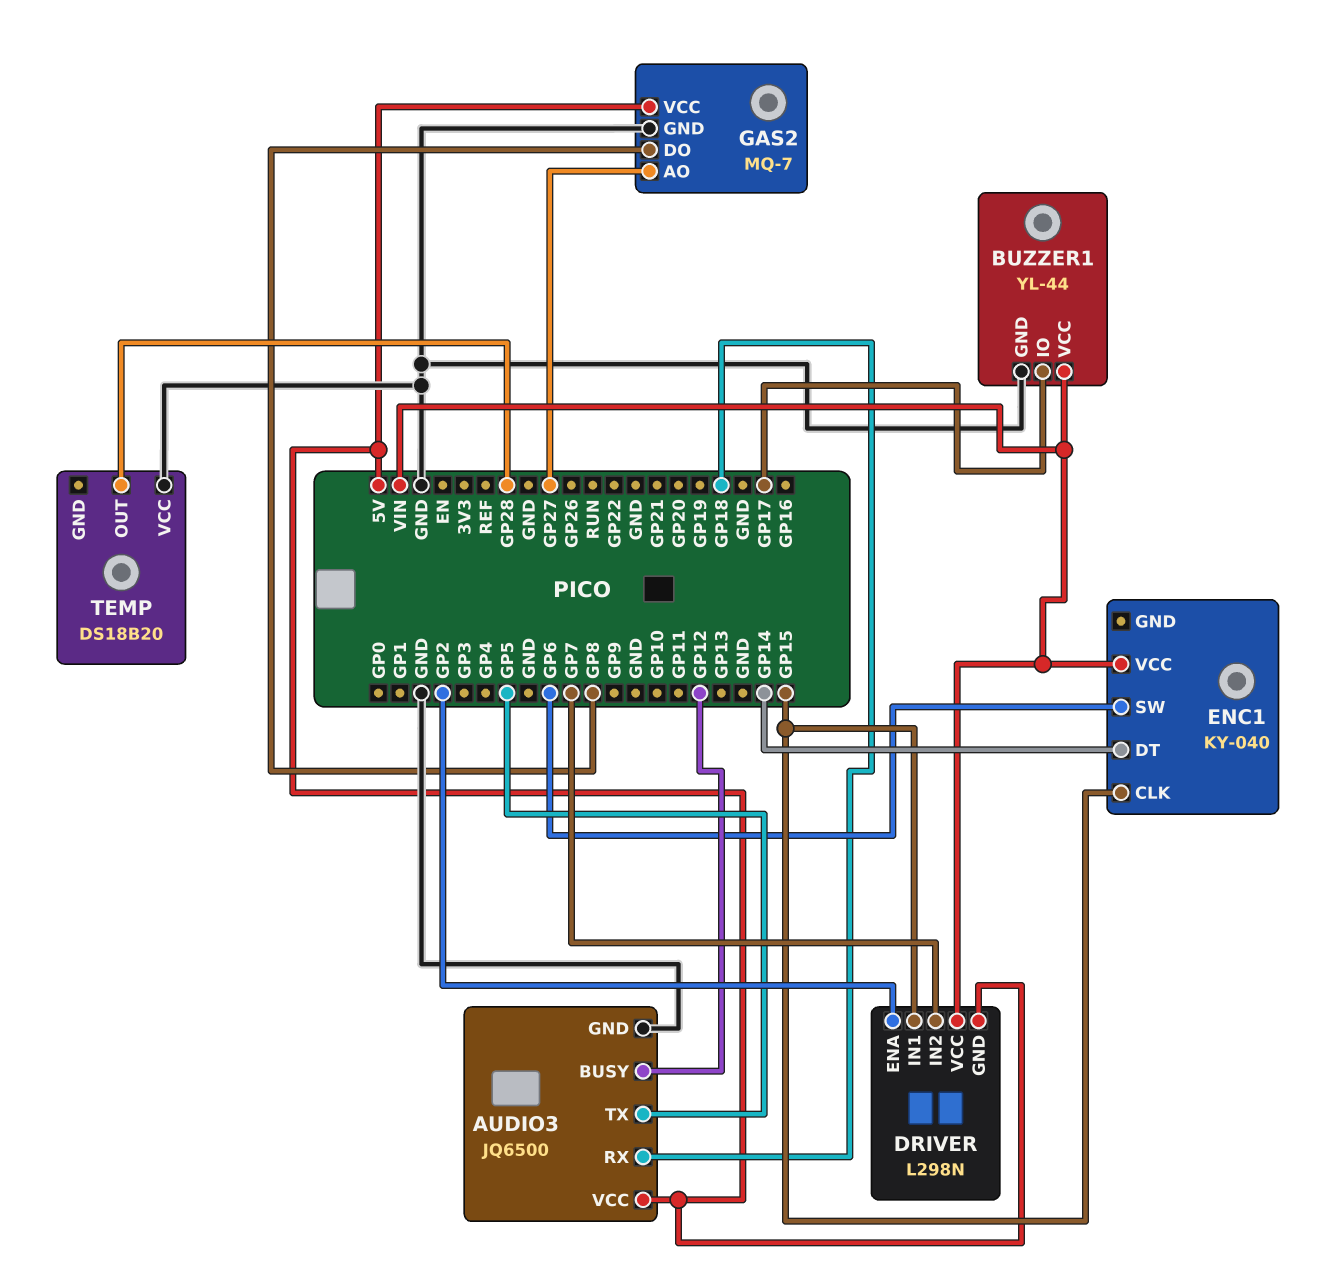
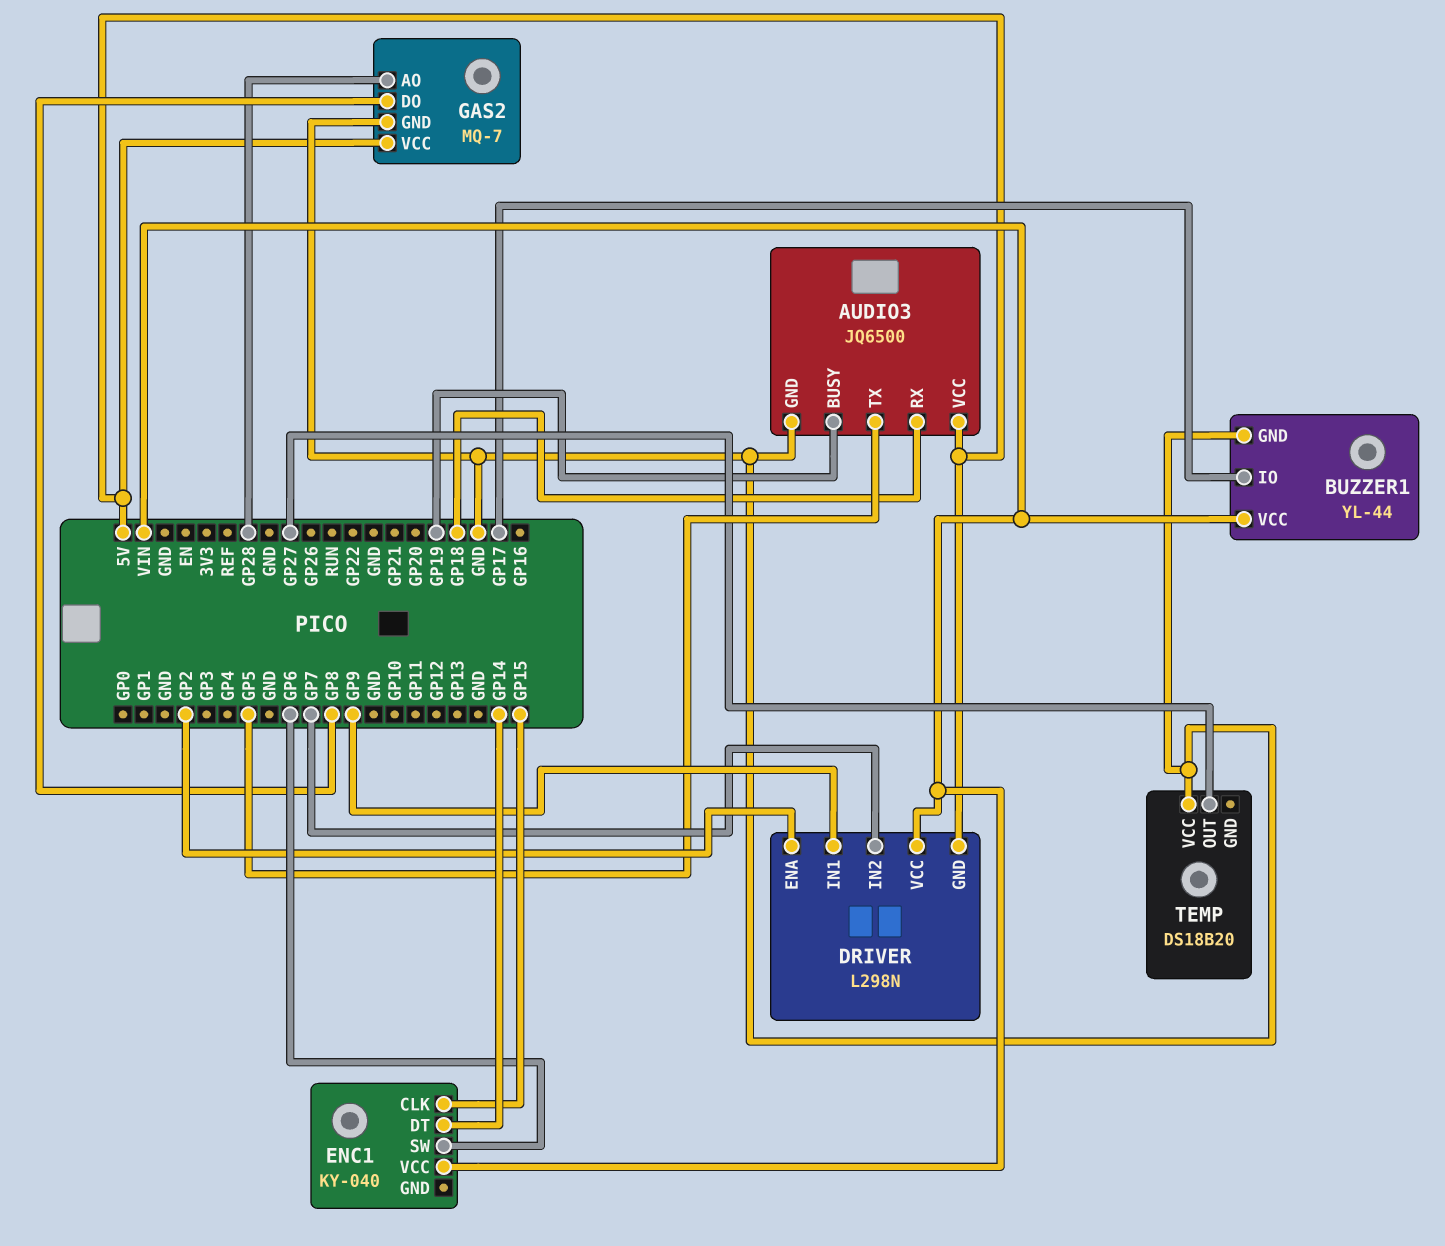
AUDIO3 pin BUSY: GP12 -> GP19
DRIVER pin IN1: GP15 -> GP9
GAS2 pin AO: GP27 -> GP28
TEMP pin OUT: GP28 -> GP27

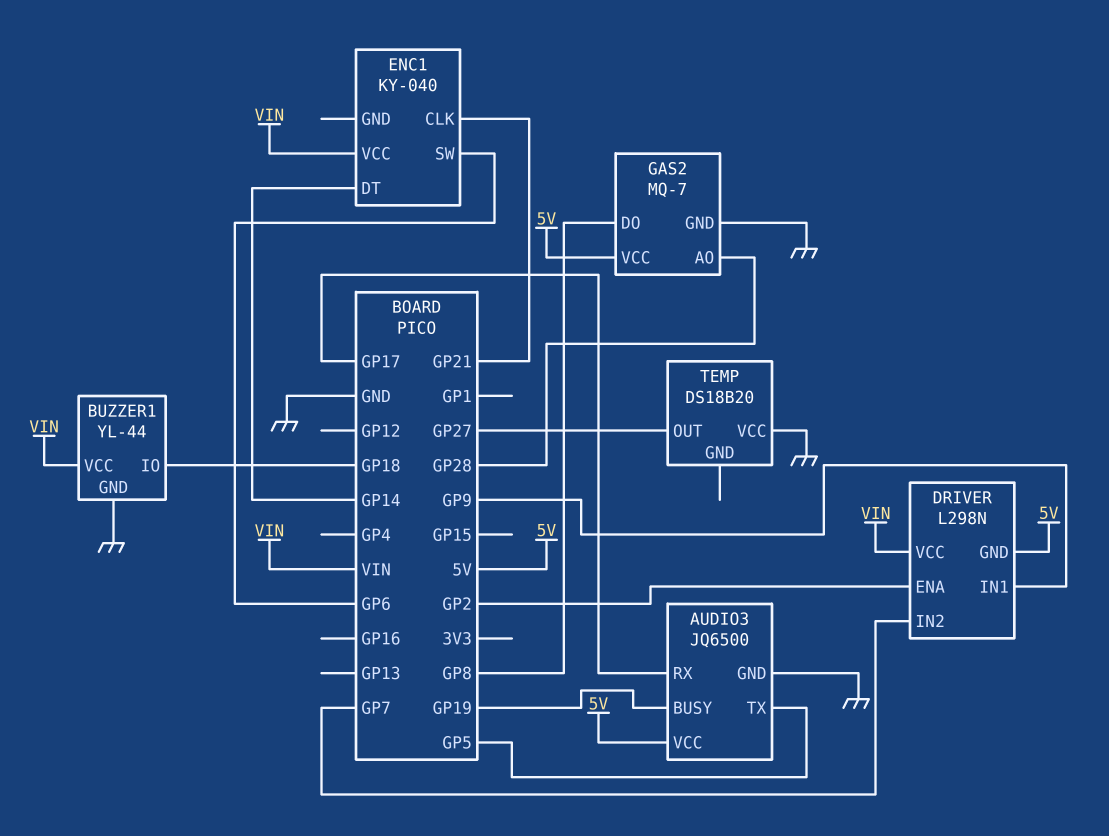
AUDIO3 pin RX: GP18 -> GP17
BUZZER1 pin IO: GP17 -> GP18
ENC1 pin CLK: GP15 -> GP21

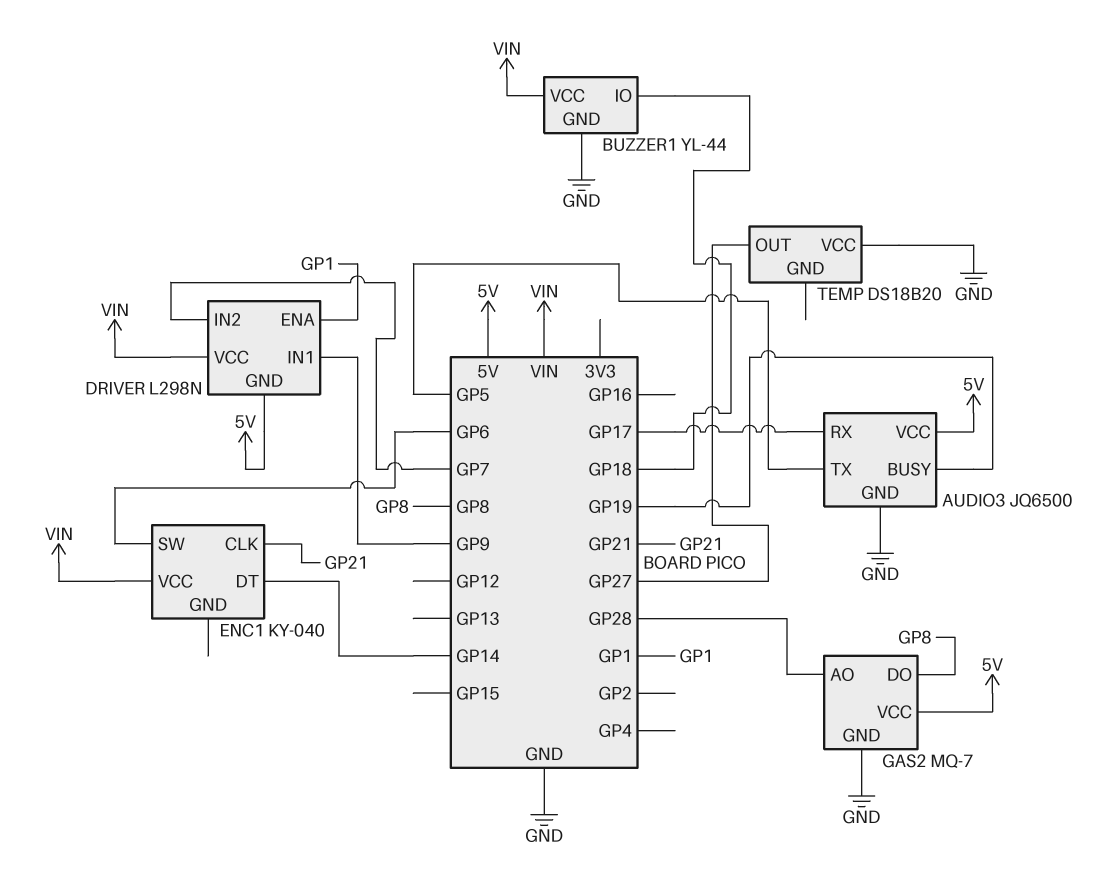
DRIVER pin ENA: GP2 -> GP1

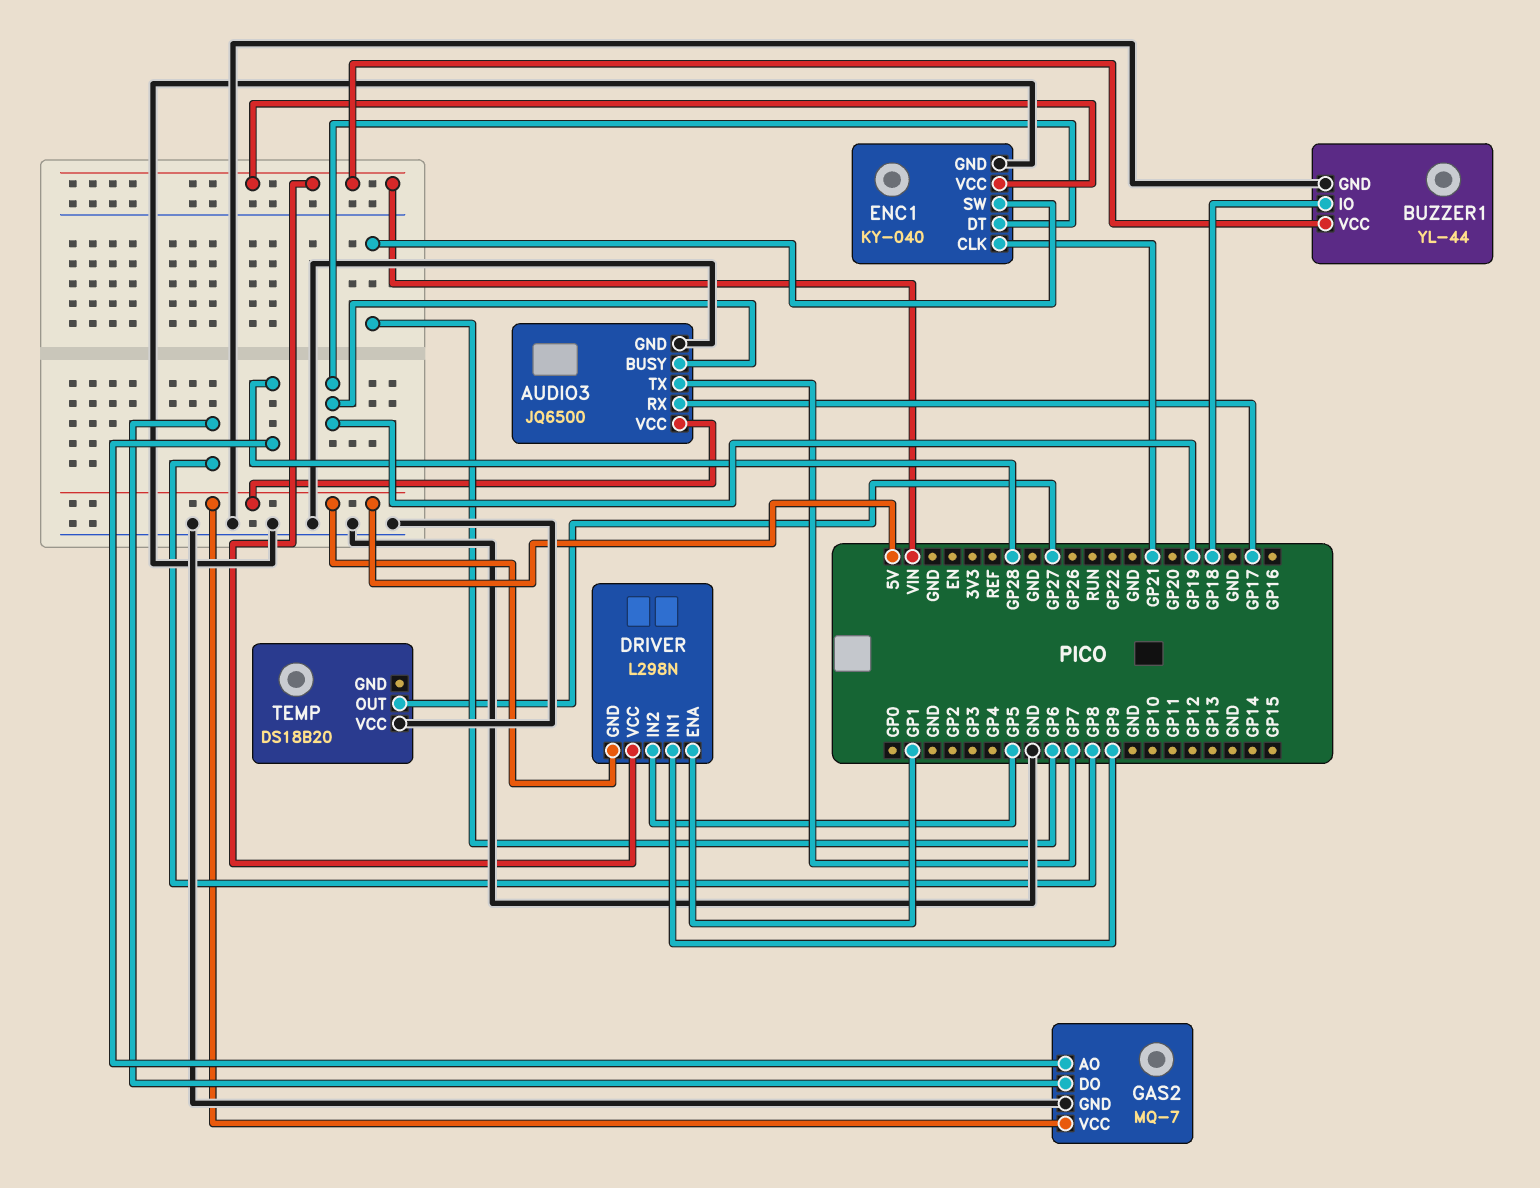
AUDIO3 pin TX: GP5 -> GP7
DRIVER pin IN2: GP7 -> GP5
ENC1 pin DT: GP14 -> GP19
ENC1 pin GND: none -> GND

